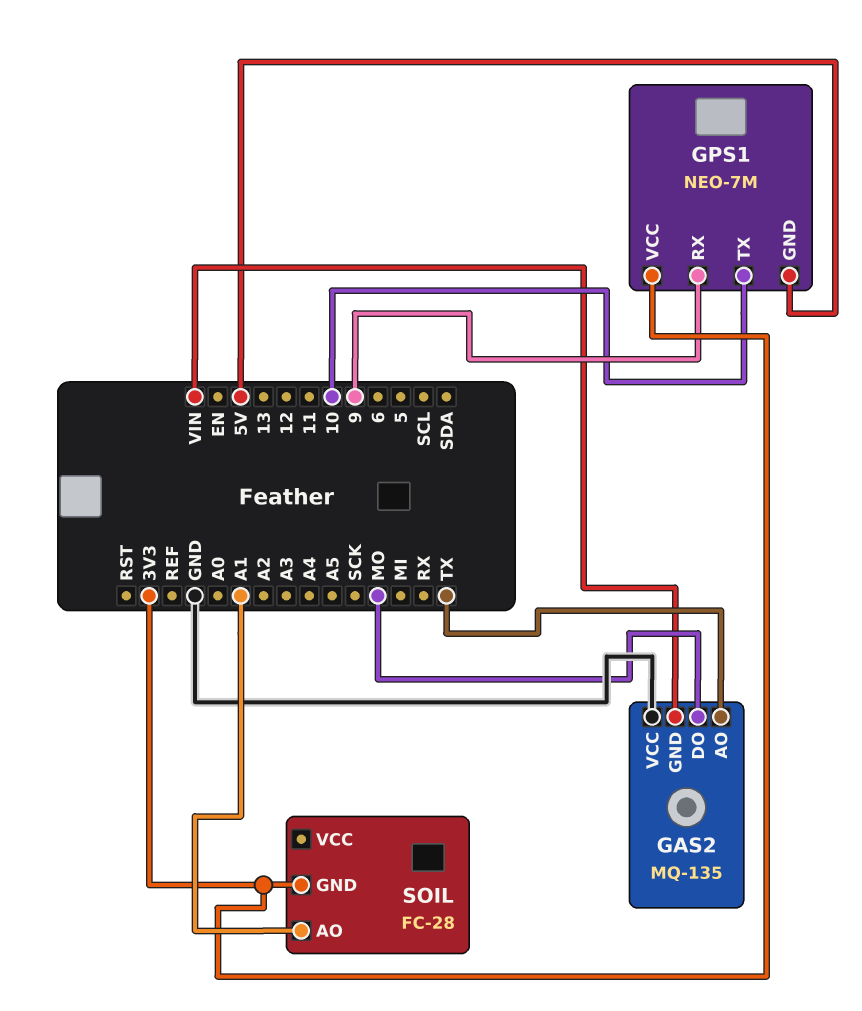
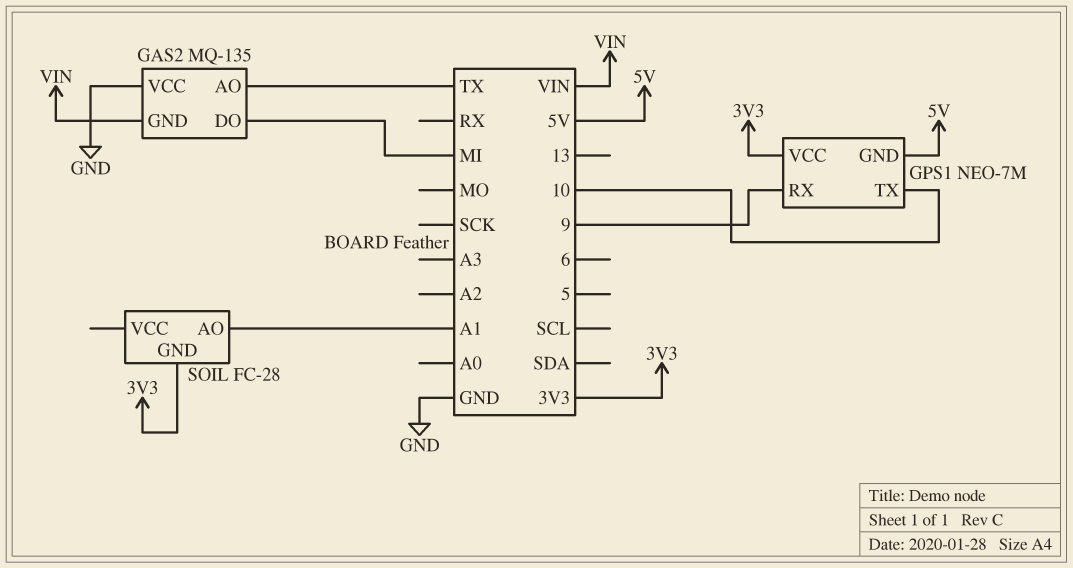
GAS2 pin DO: MO -> MI

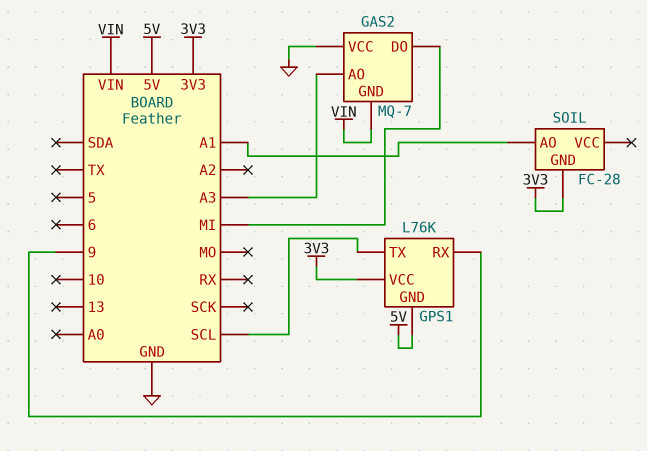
GAS2: MQ-135 -> MQ-7
GAS2 pin AO: TX -> A3
GPS1: NEO-7M -> L76K
GPS1 pin TX: 10 -> SCL

